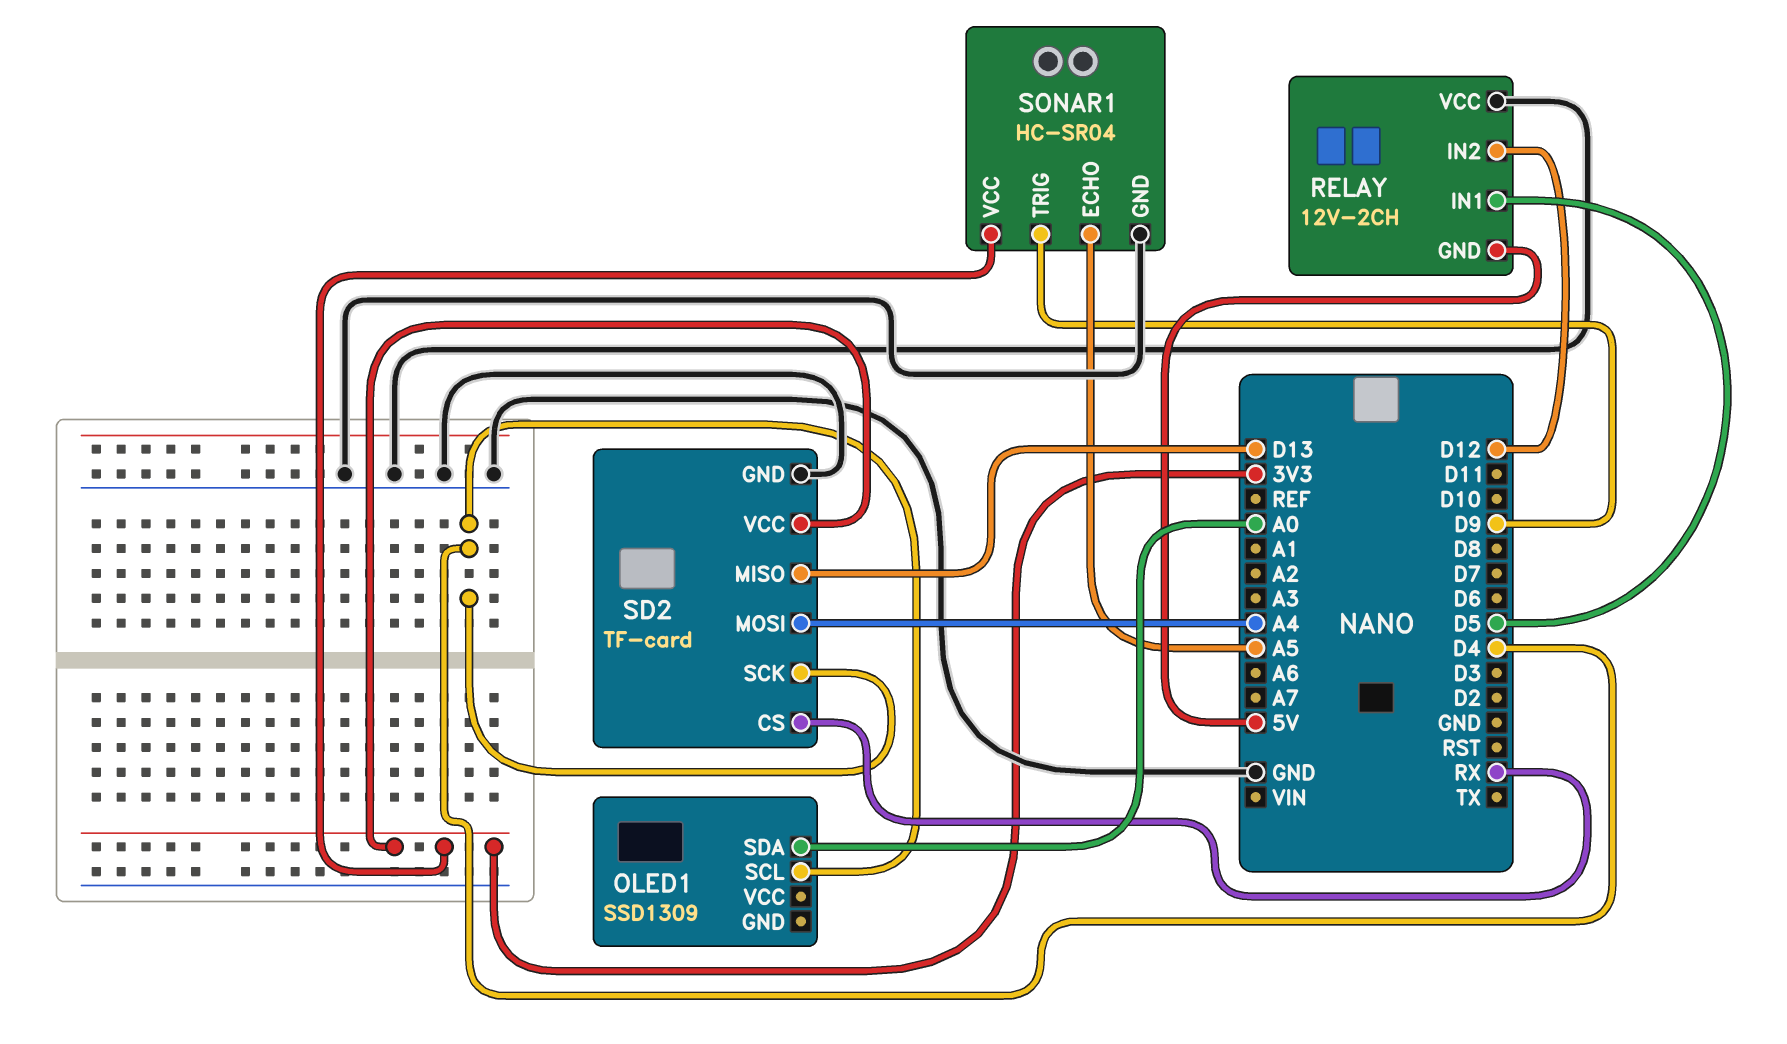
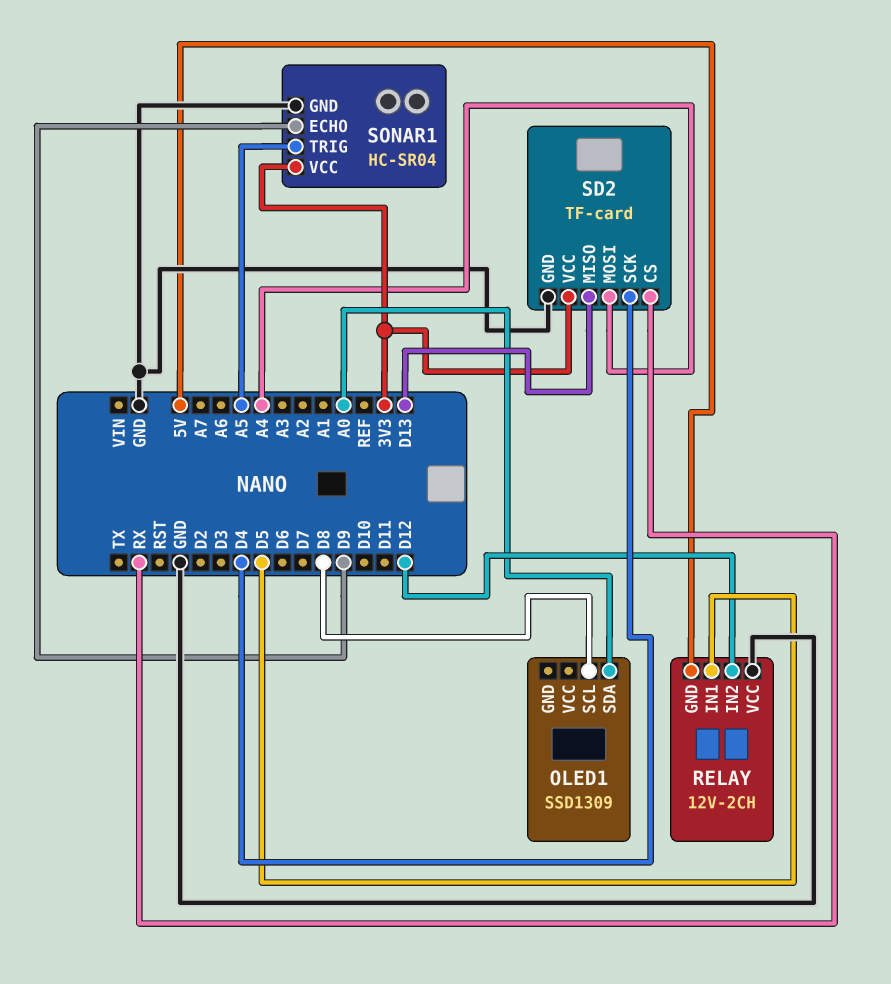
OLED1 pin SCL: D4 -> D8
SONAR1 pin ECHO: A5 -> D9
SONAR1 pin TRIG: D9 -> A5

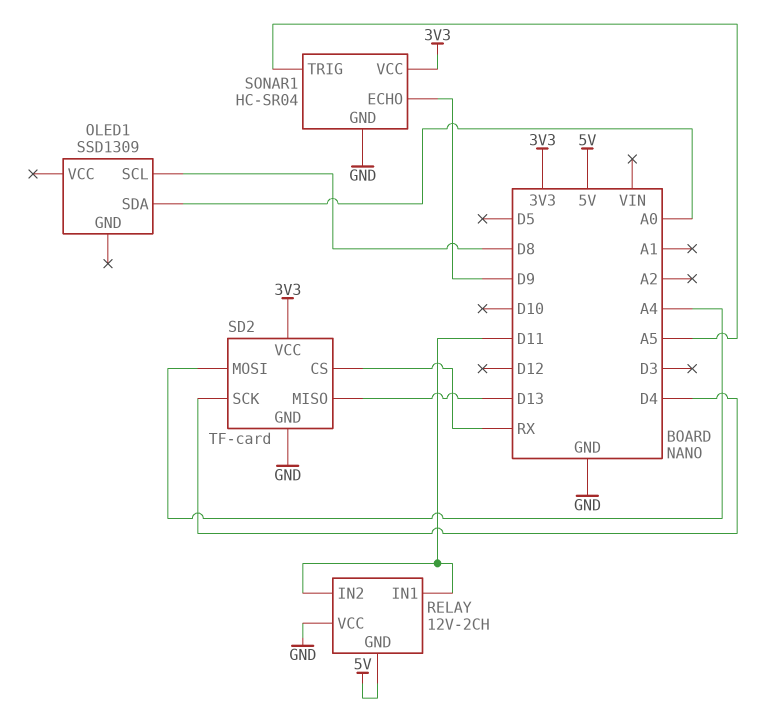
RELAY pin IN1: D5 -> D11
RELAY pin IN2: D12 -> D11

